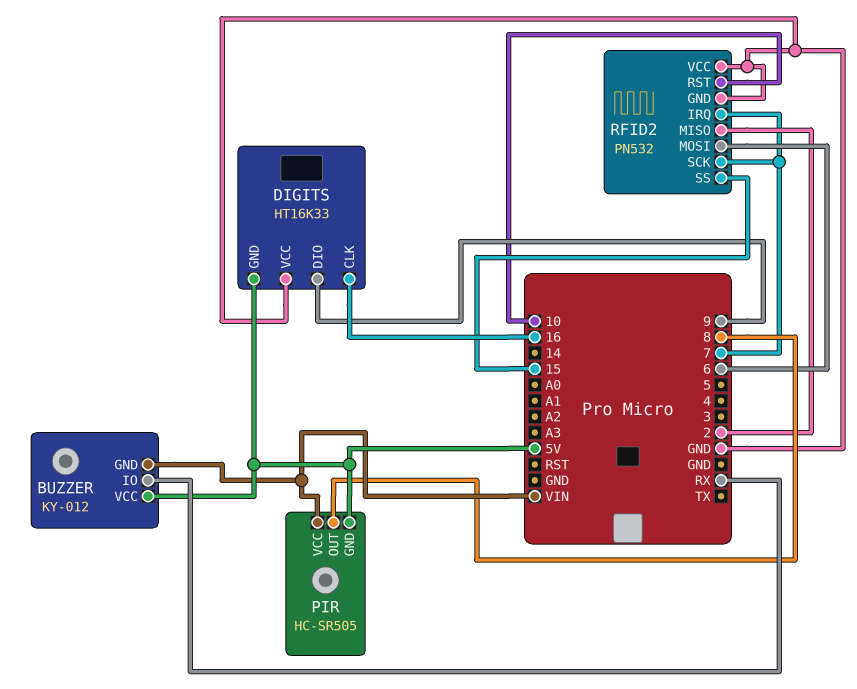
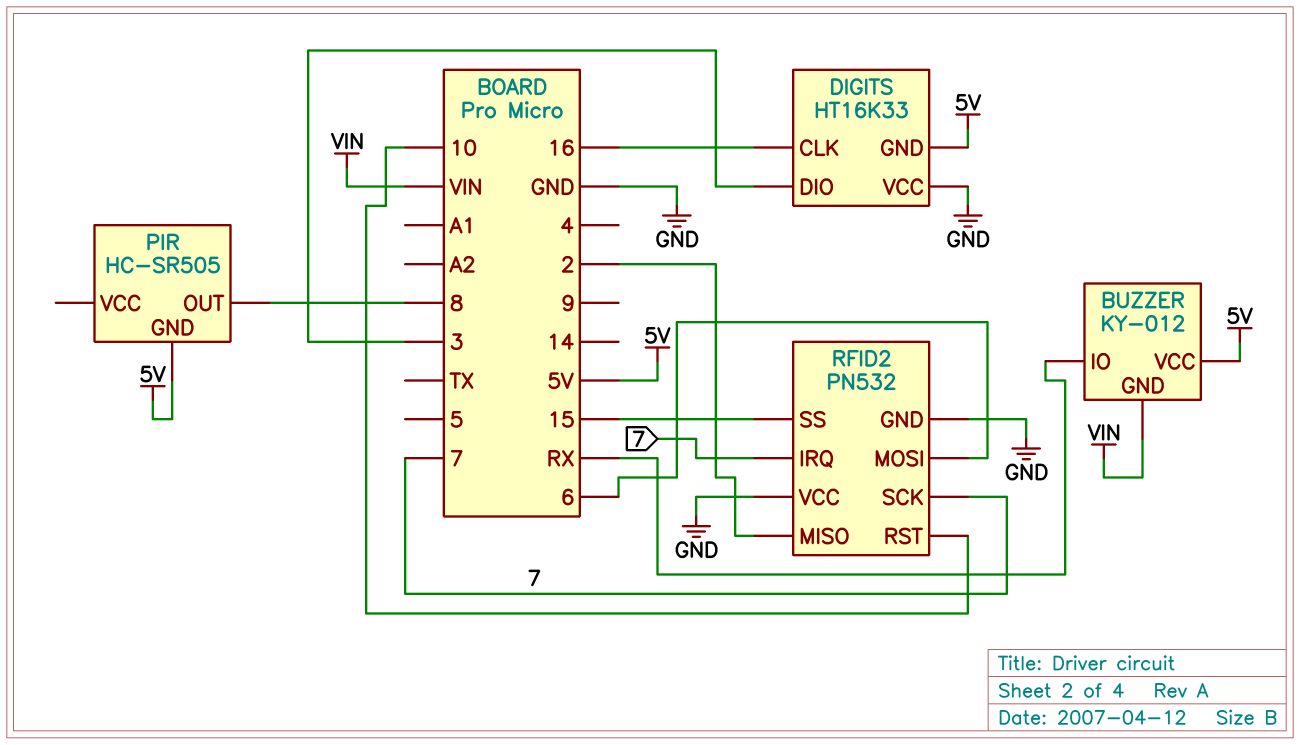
DIGITS pin DIO: 9 -> 3
PIR pin VCC: VIN -> none

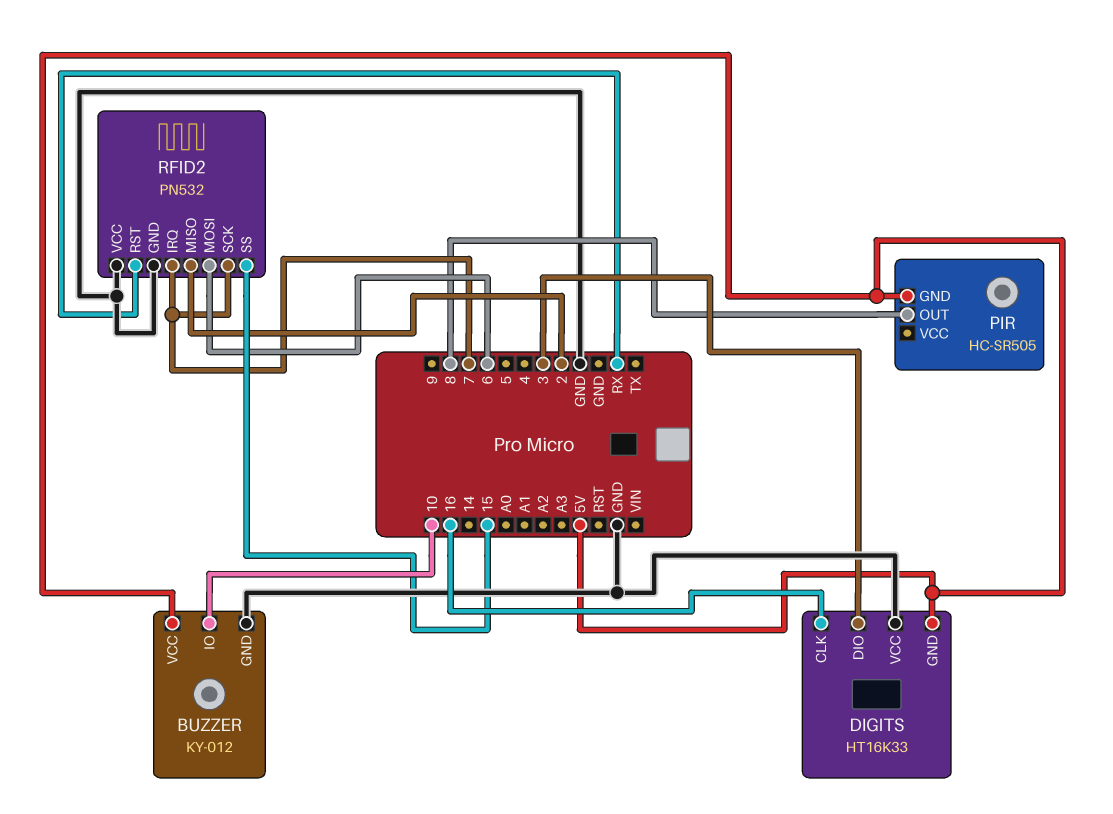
BUZZER pin GND: VIN -> GND
BUZZER pin IO: RX -> 10
RFID2 pin RST: 10 -> RX

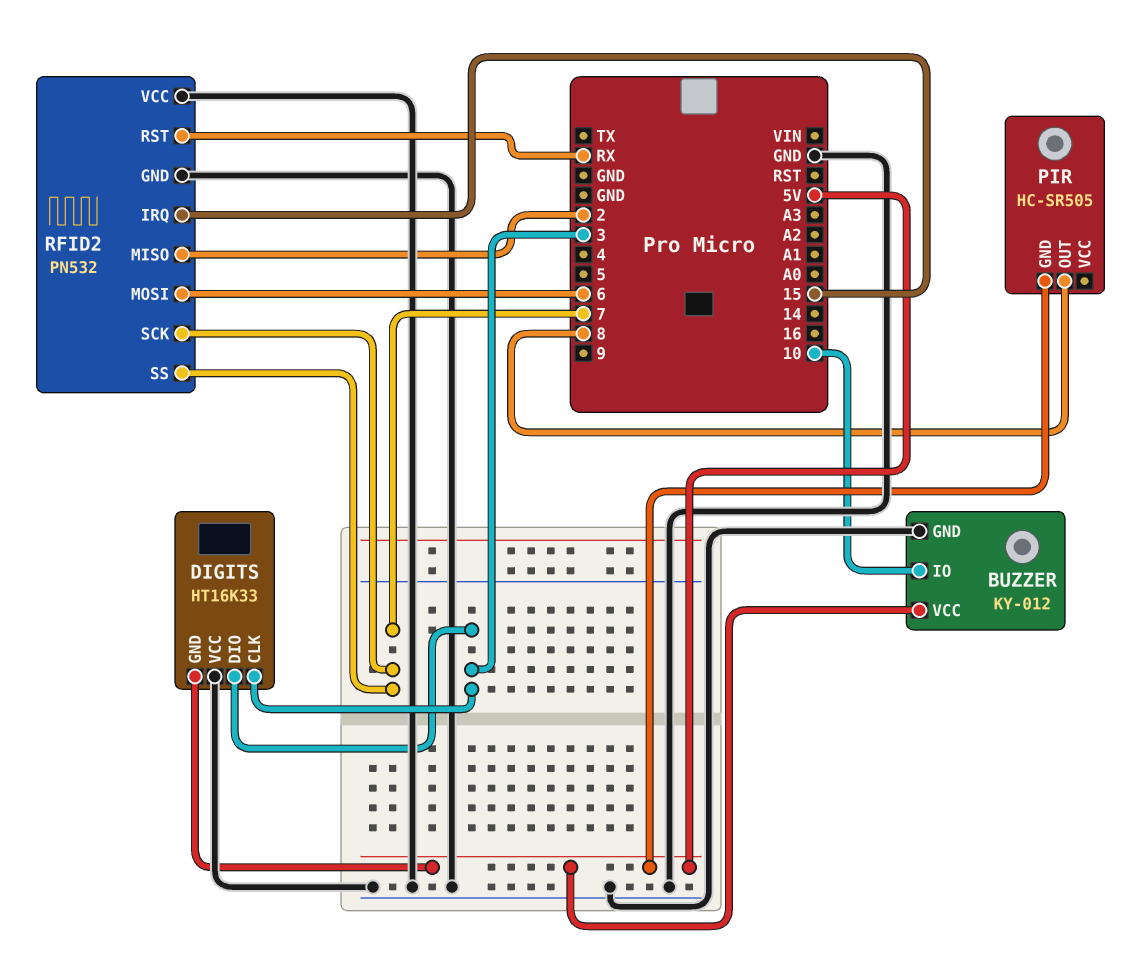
DIGITS pin CLK: 16 -> 3
RFID2 pin IRQ: 7 -> 15
RFID2 pin SS: 15 -> 7

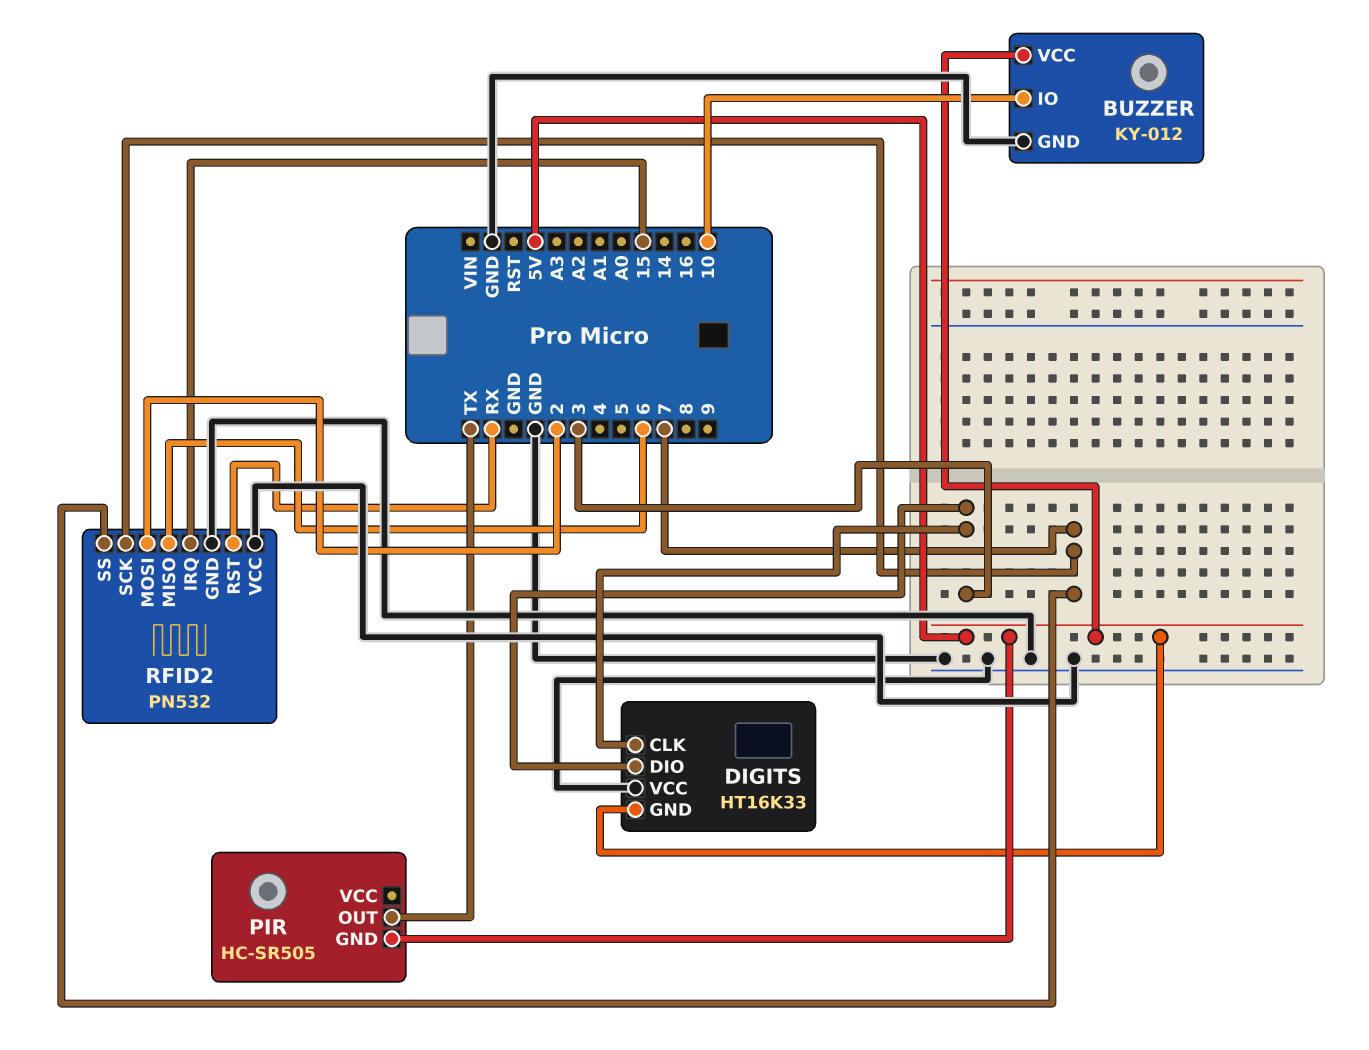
PIR pin OUT: 8 -> TX
RFID2 pin MISO: 2 -> 6
RFID2 pin MOSI: 6 -> 2

